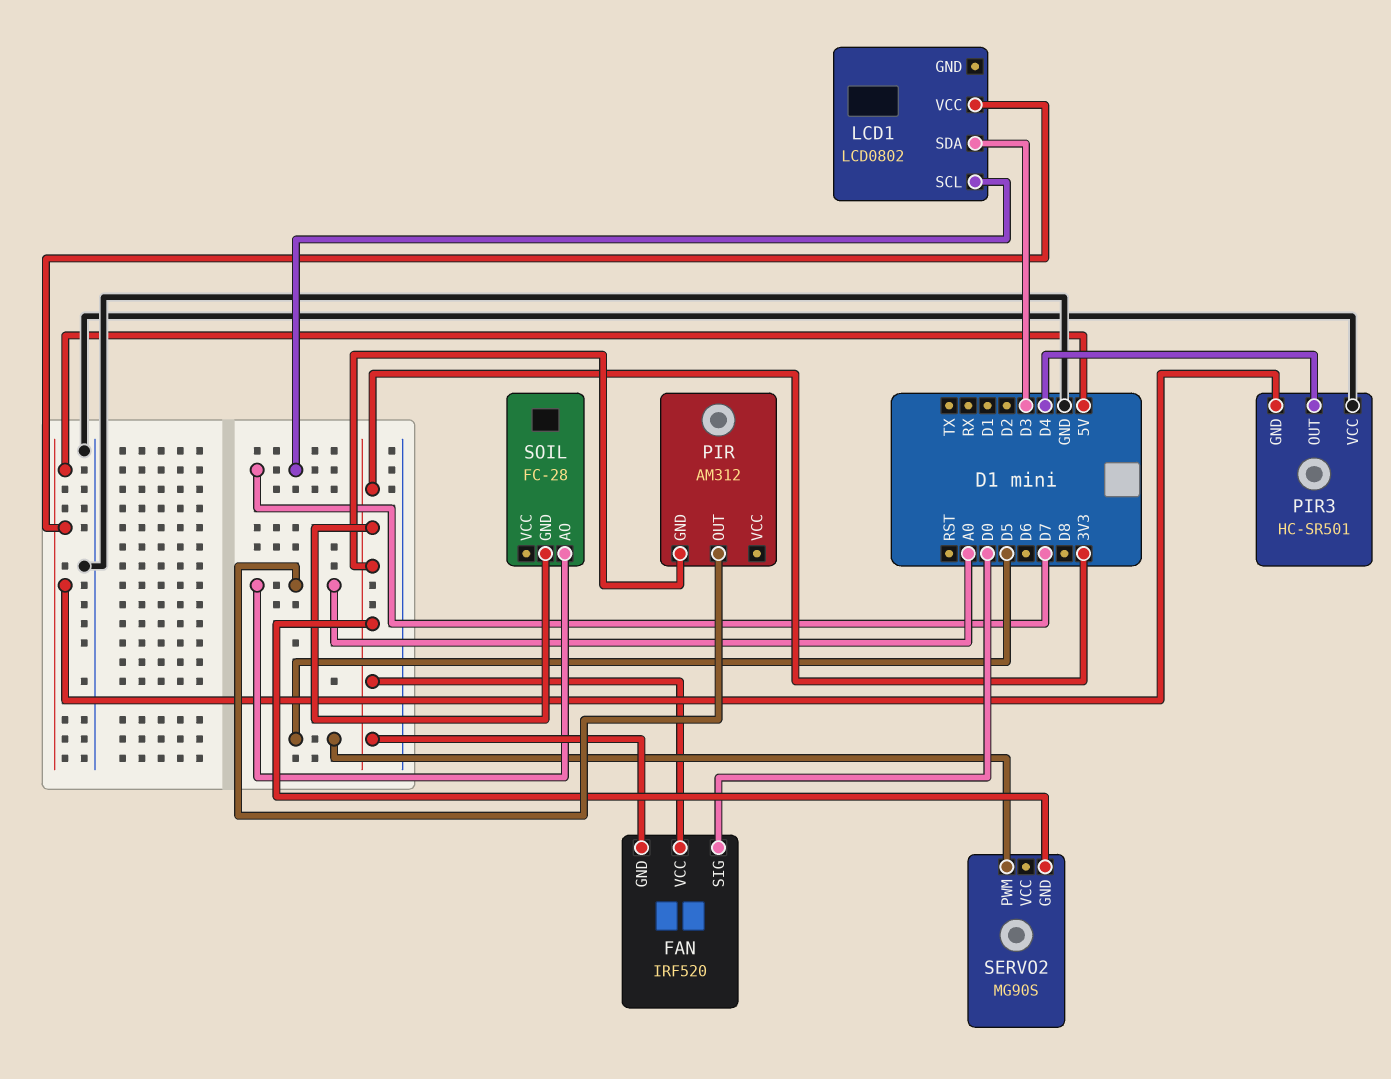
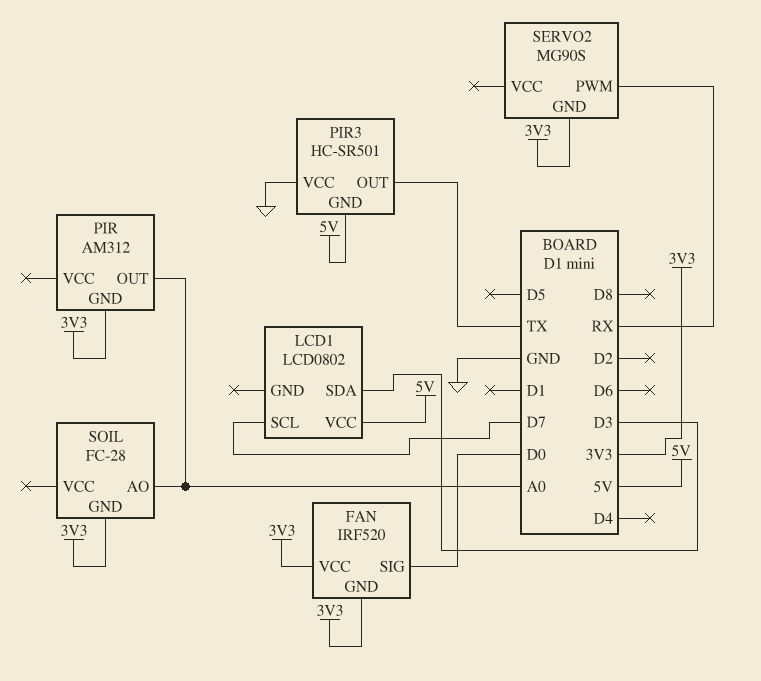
PIR3 pin OUT: D4 -> TX
SERVO2 pin PWM: D5 -> RX

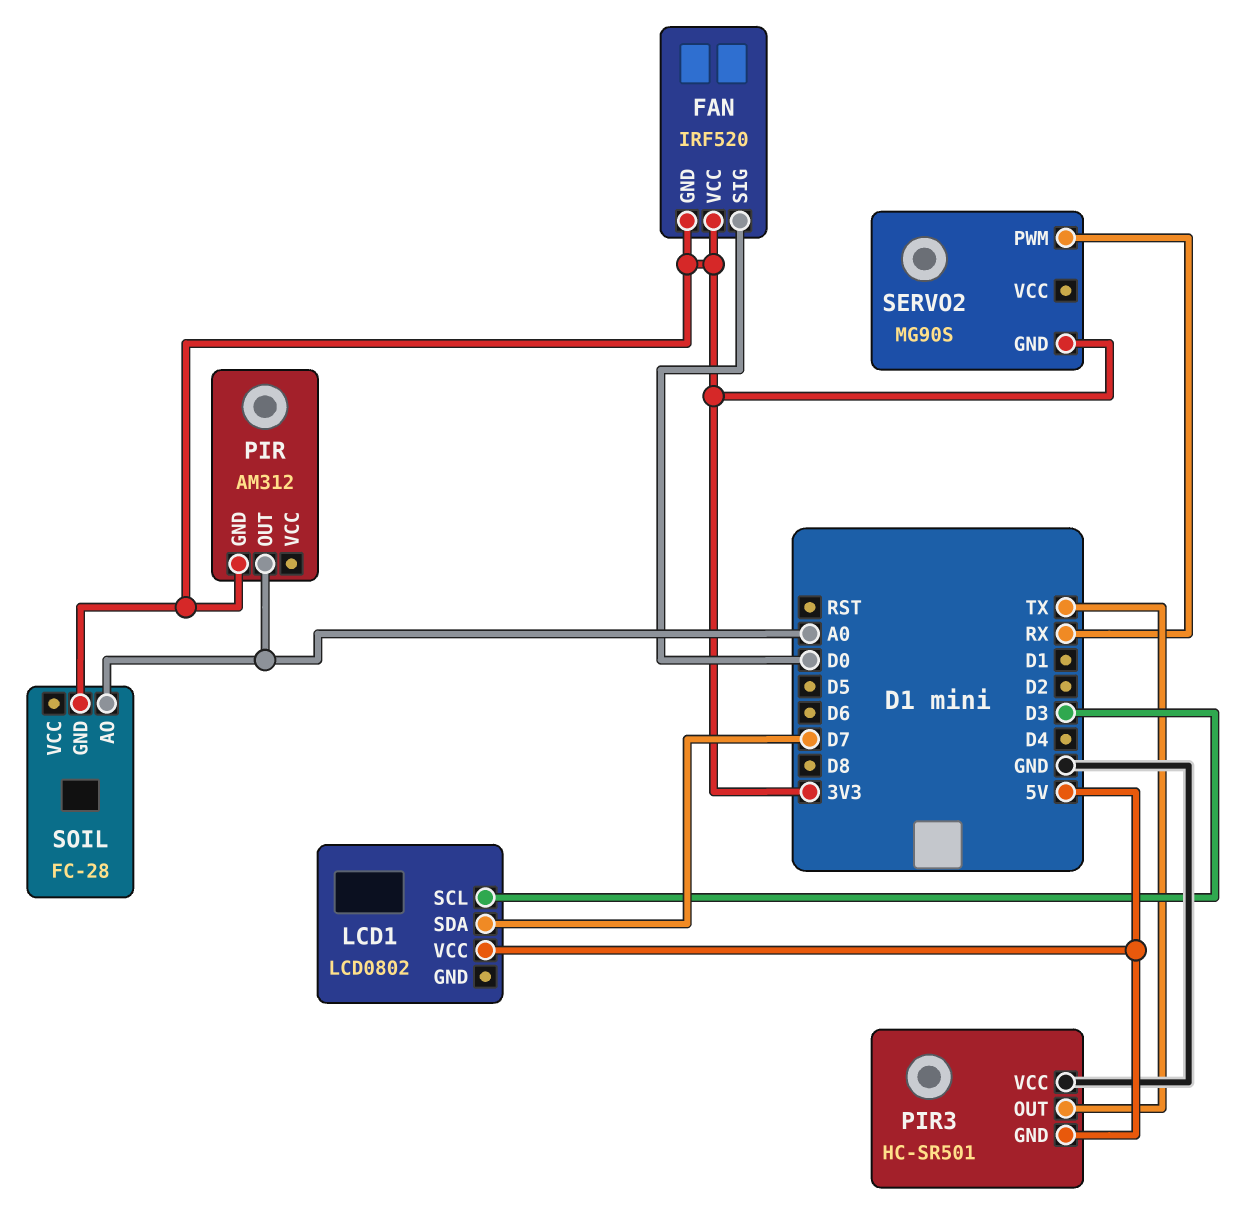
LCD1 pin SCL: D7 -> D3
LCD1 pin SDA: D3 -> D7

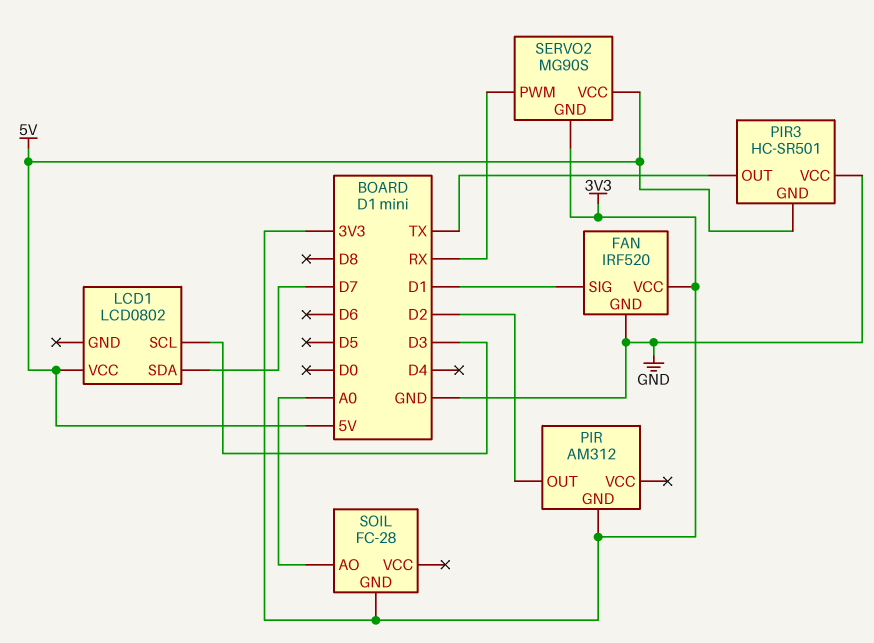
FAN pin GND: 3V3 -> GND
FAN pin SIG: D0 -> D1
PIR pin OUT: A0 -> D2
SERVO2 pin VCC: none -> 5V

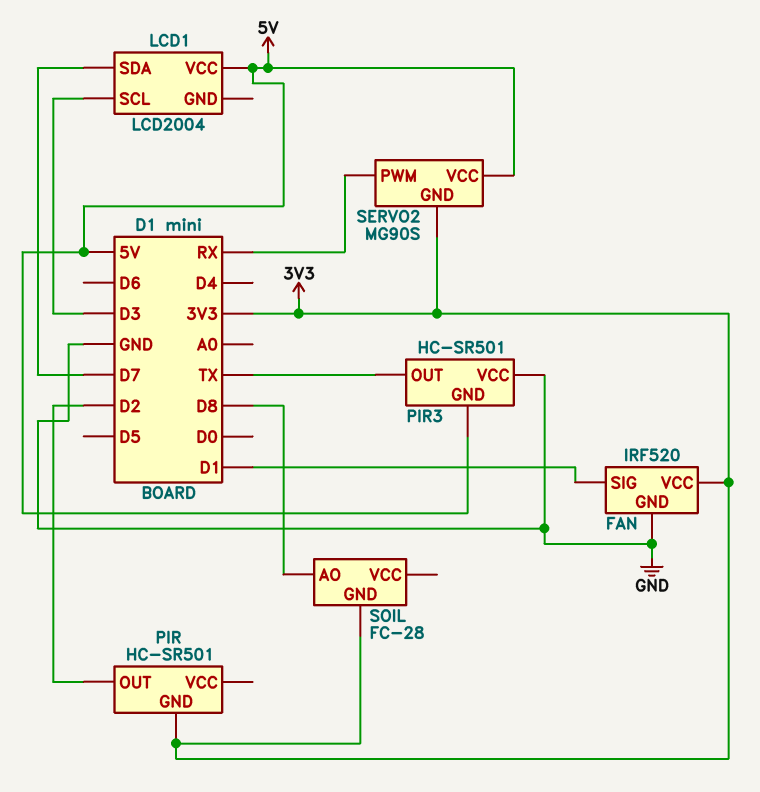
LCD1: LCD0802 -> LCD2004
PIR: AM312 -> HC-SR501
SOIL pin AO: A0 -> D8

